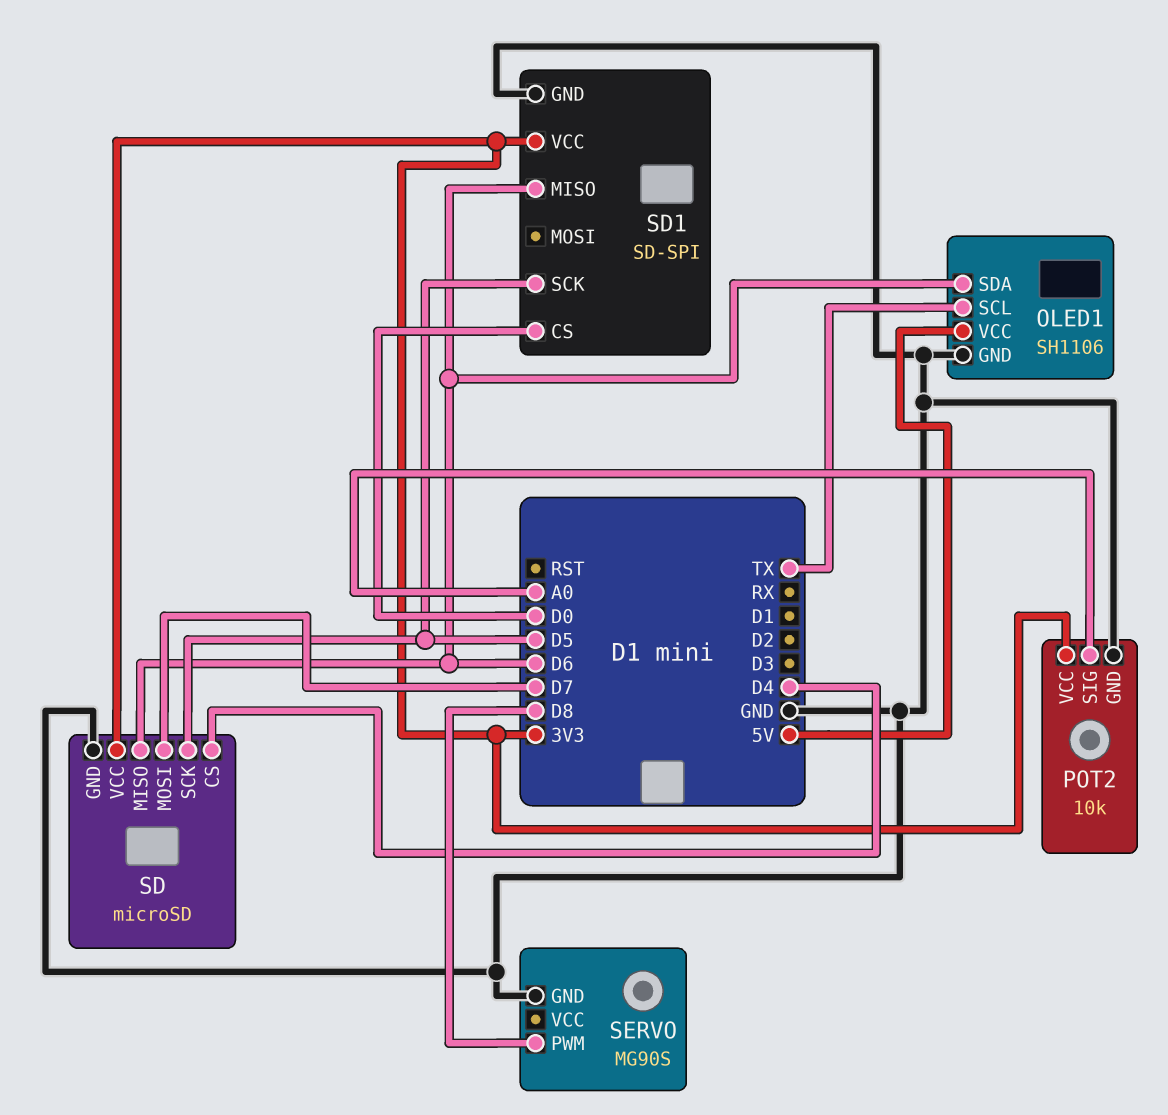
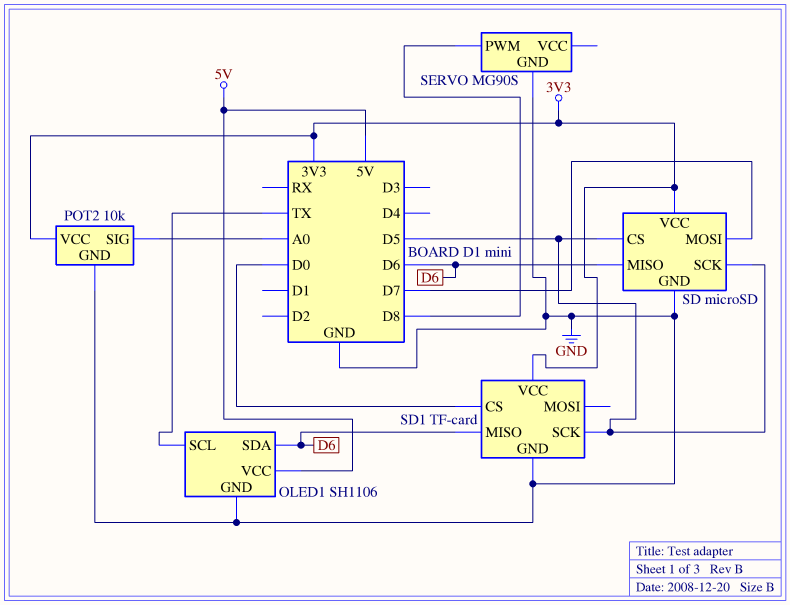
SD pin CS: D4 -> D5
SD1: SD-SPI -> TF-card

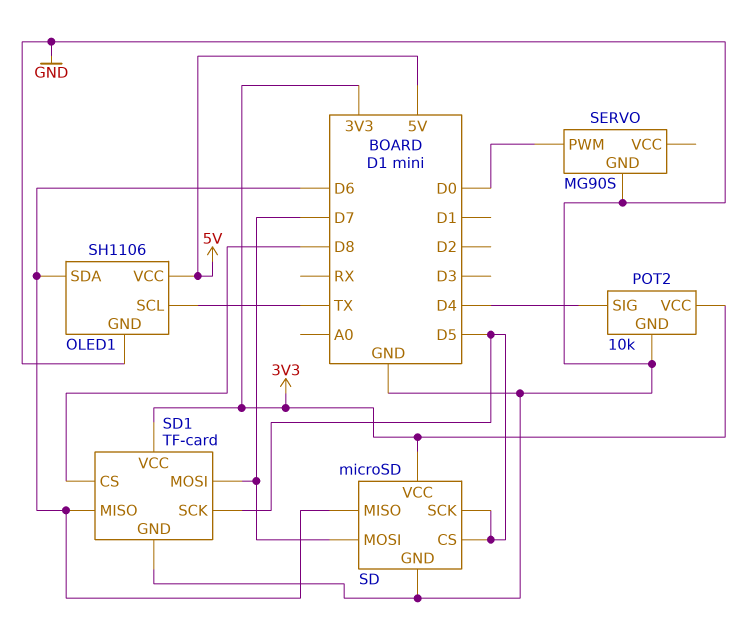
POT2 pin SIG: A0 -> D4
SD1 pin CS: D0 -> D8
SD1 pin MOSI: none -> D7
SERVO pin PWM: D8 -> D0

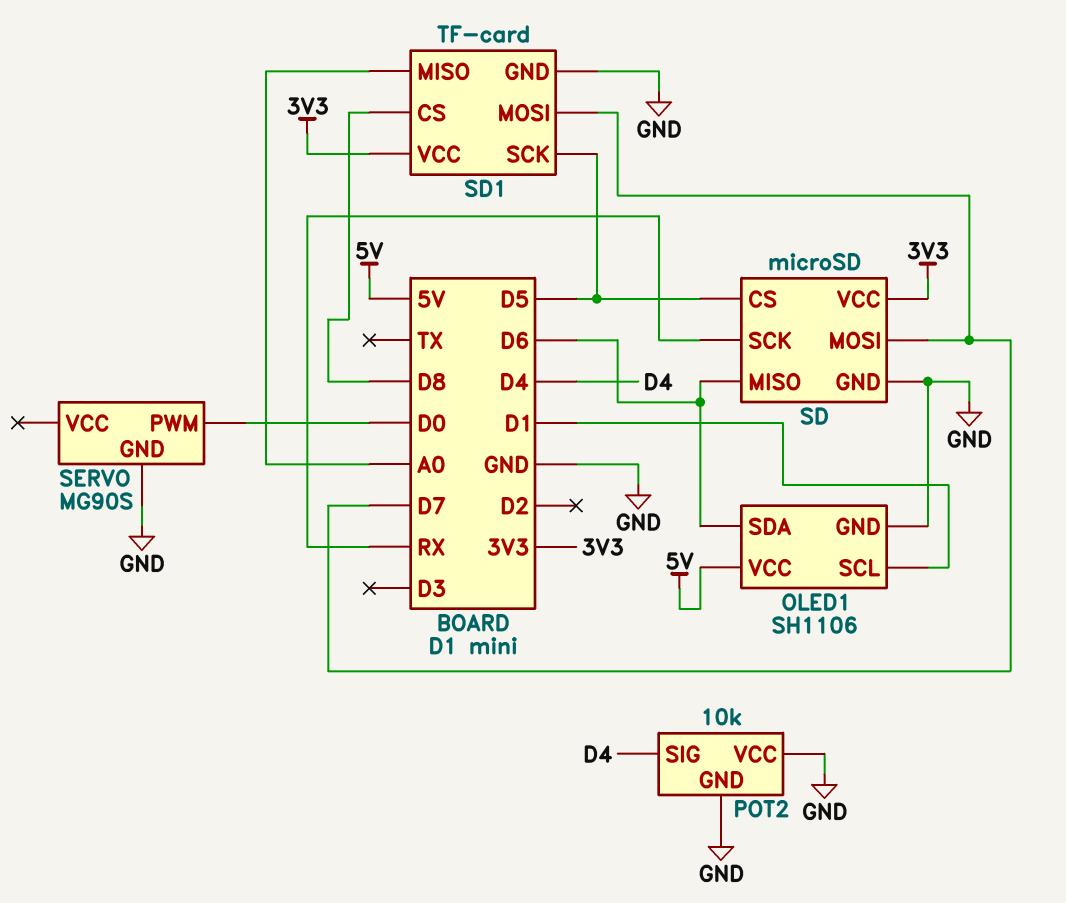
OLED1 pin SCL: TX -> D1
POT2 pin VCC: 3V3 -> GND
SD pin SCK: D5 -> RX
SD1 pin MISO: D6 -> A0

